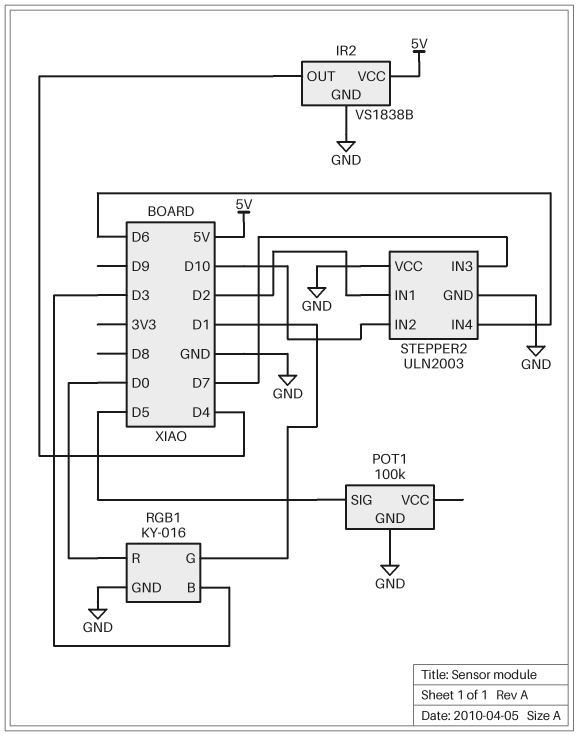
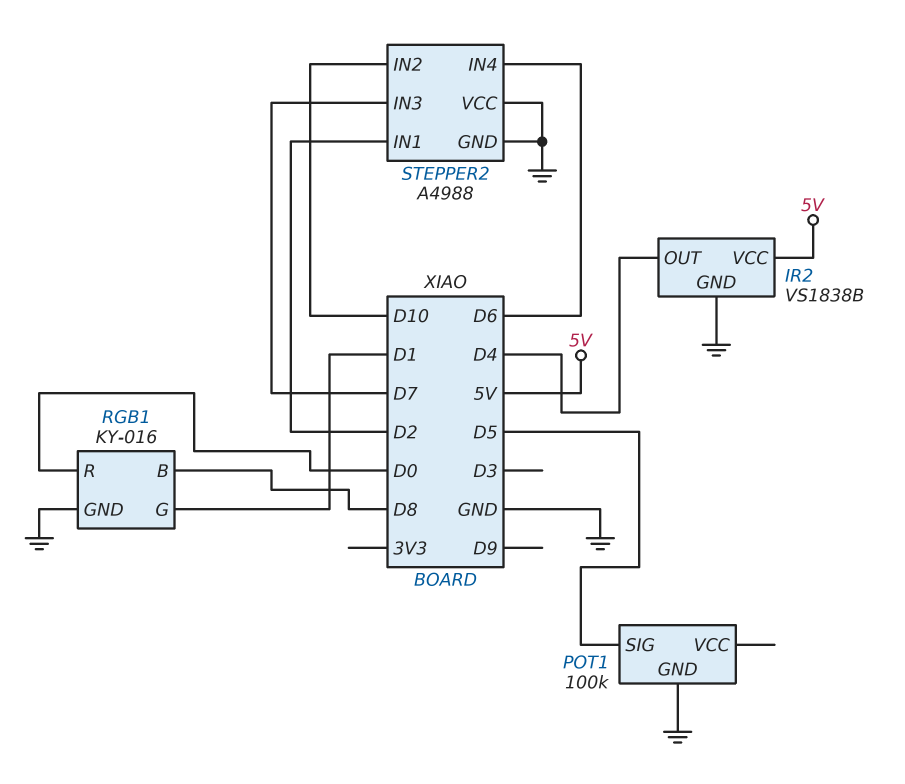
RGB1 pin B: D3 -> D8
STEPPER2: ULN2003 -> A4988

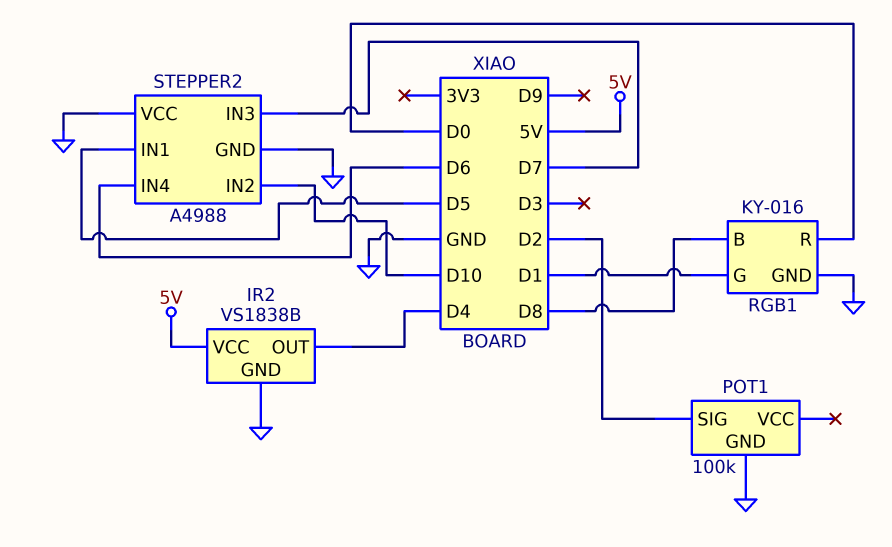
POT1 pin SIG: D5 -> D2
STEPPER2 pin IN1: D2 -> D5

